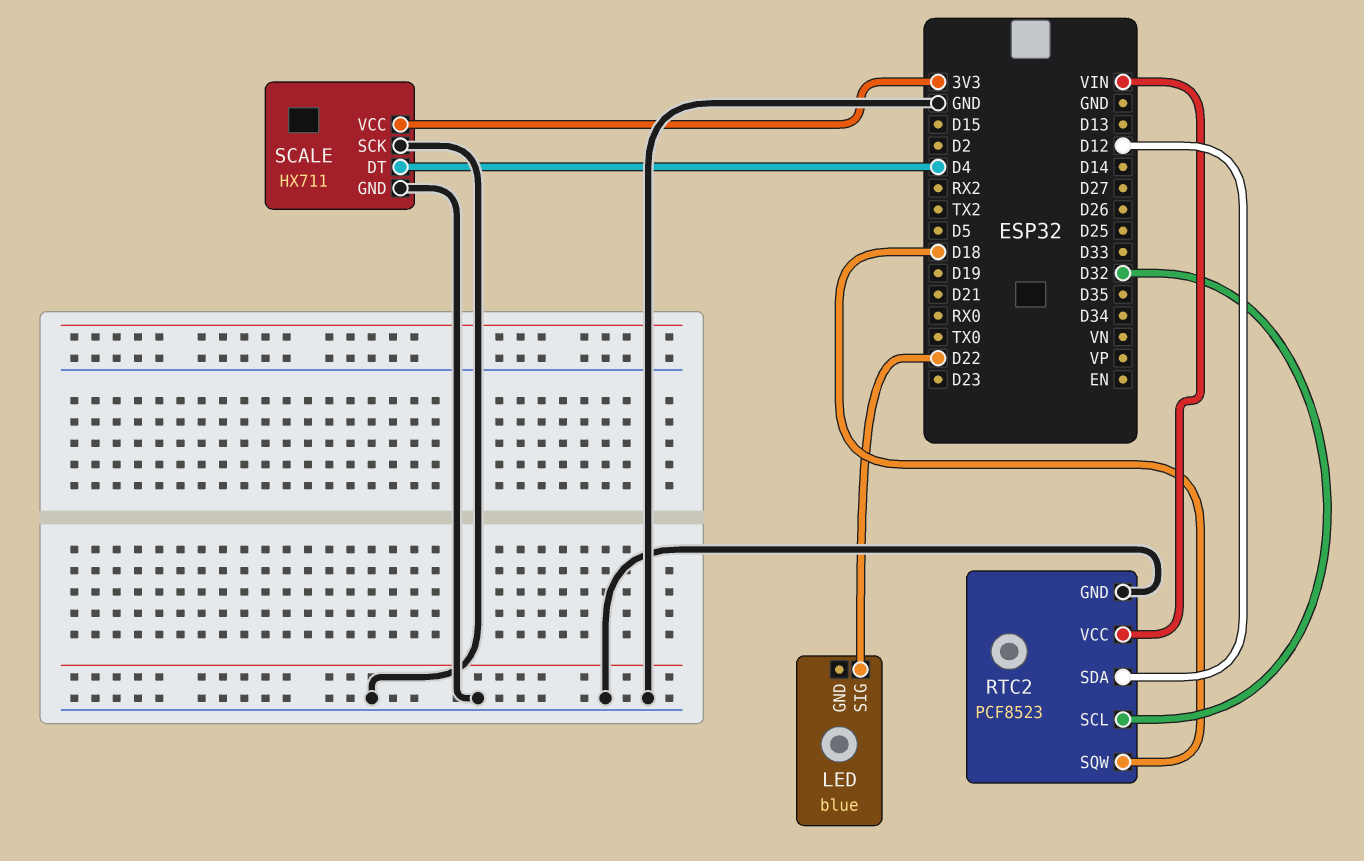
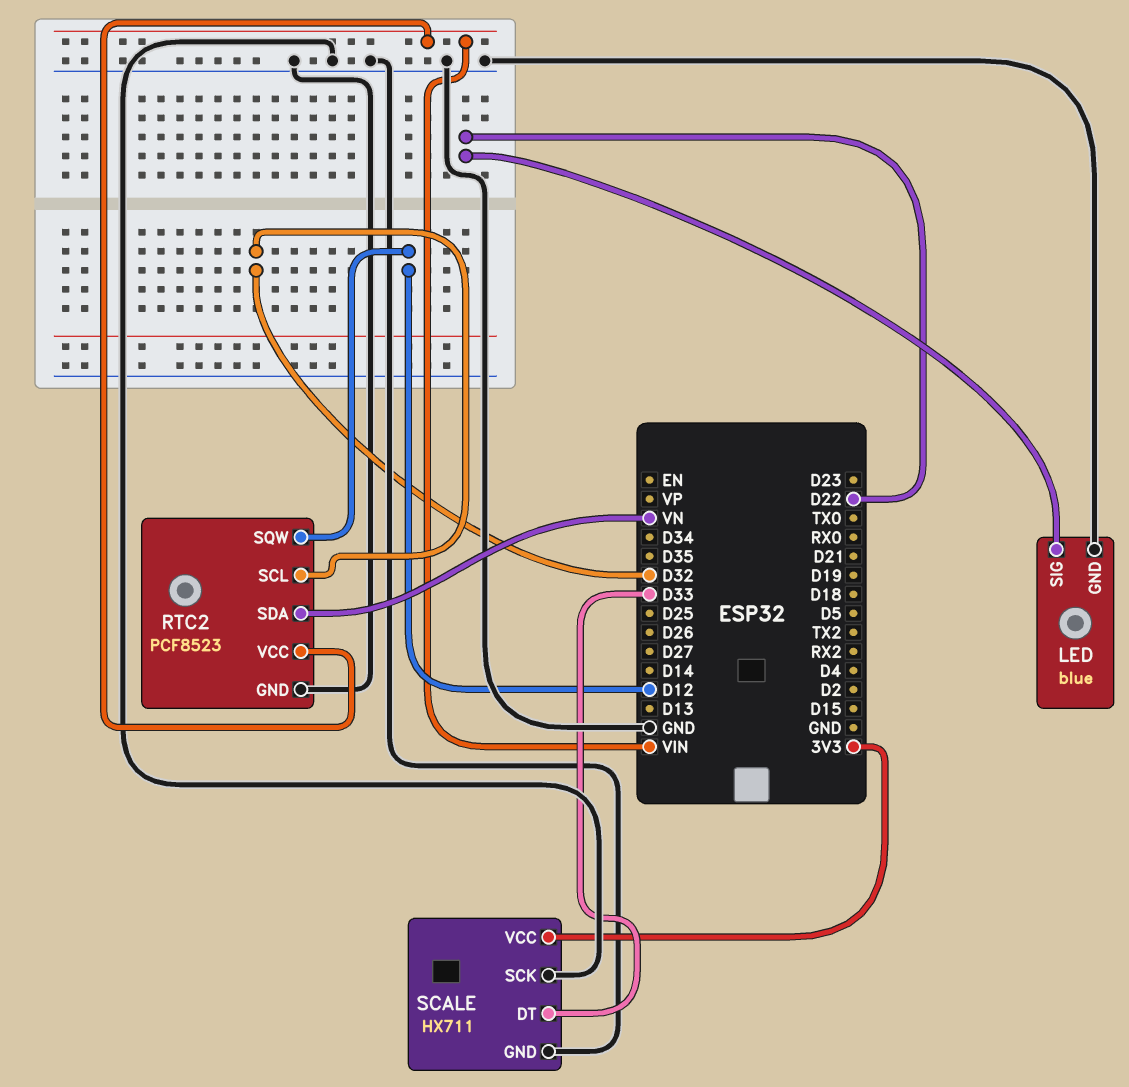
LED pin GND: none -> GND
RTC2 pin SDA: D12 -> VN
RTC2 pin SQW: D18 -> D12
SCALE pin DT: D4 -> D33

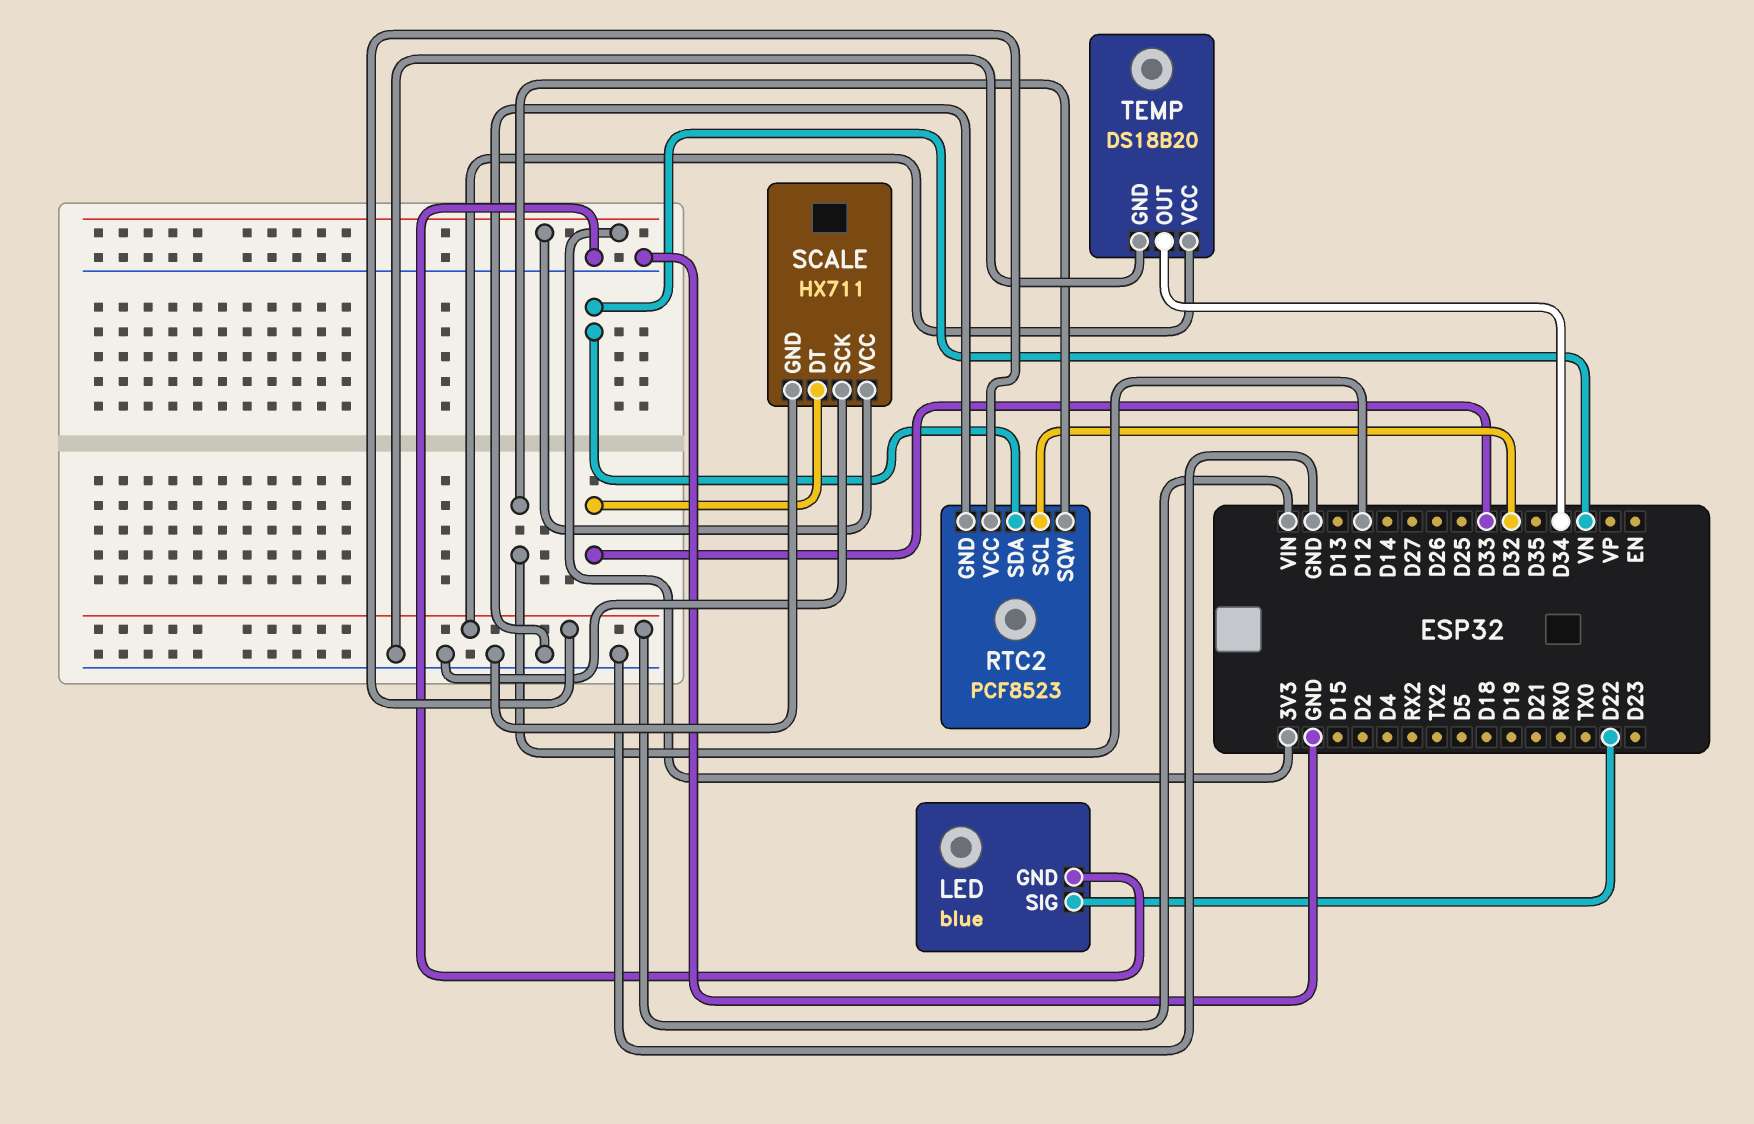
TEMP: none -> DS18B20
TEMP pin GND: none -> GND
TEMP pin OUT: none -> D34
TEMP pin VCC: none -> VIN

